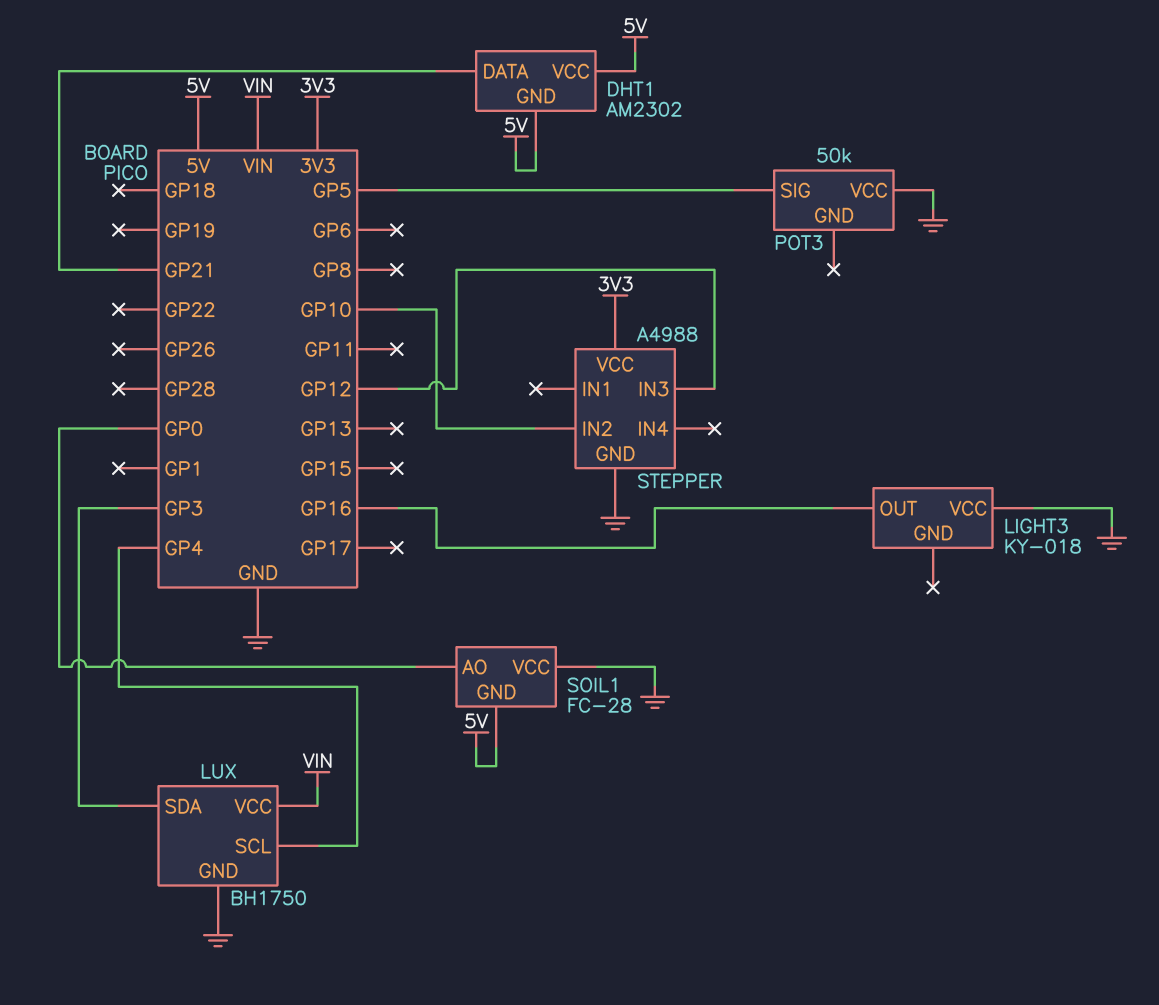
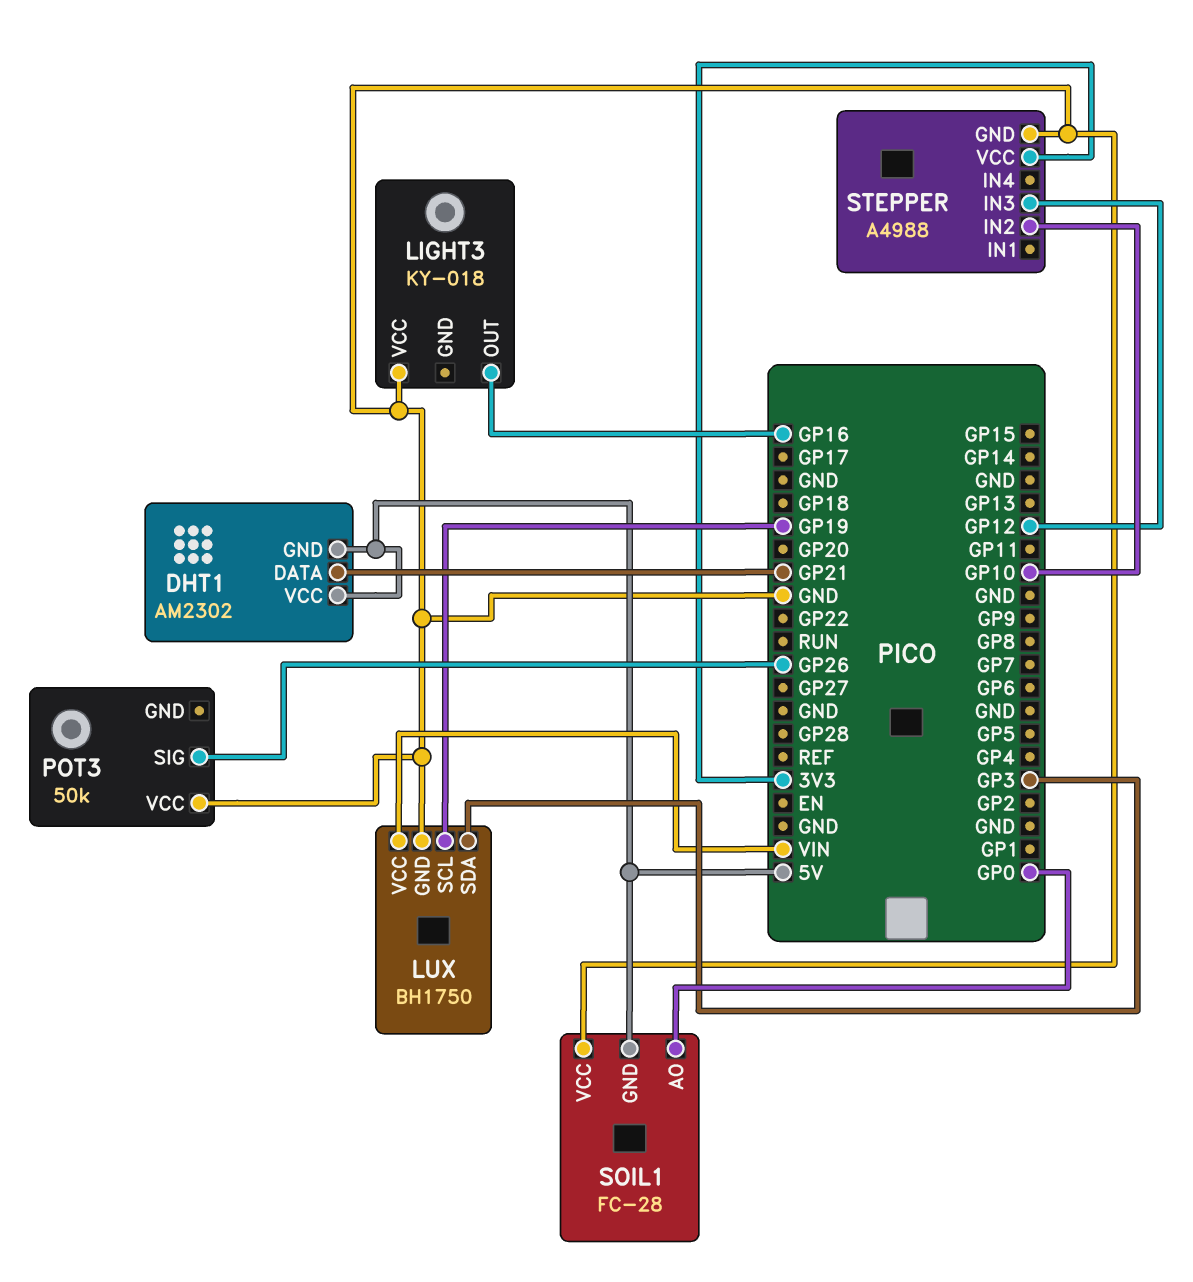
LUX pin SCL: GP4 -> GP19
POT3 pin SIG: GP5 -> GP26

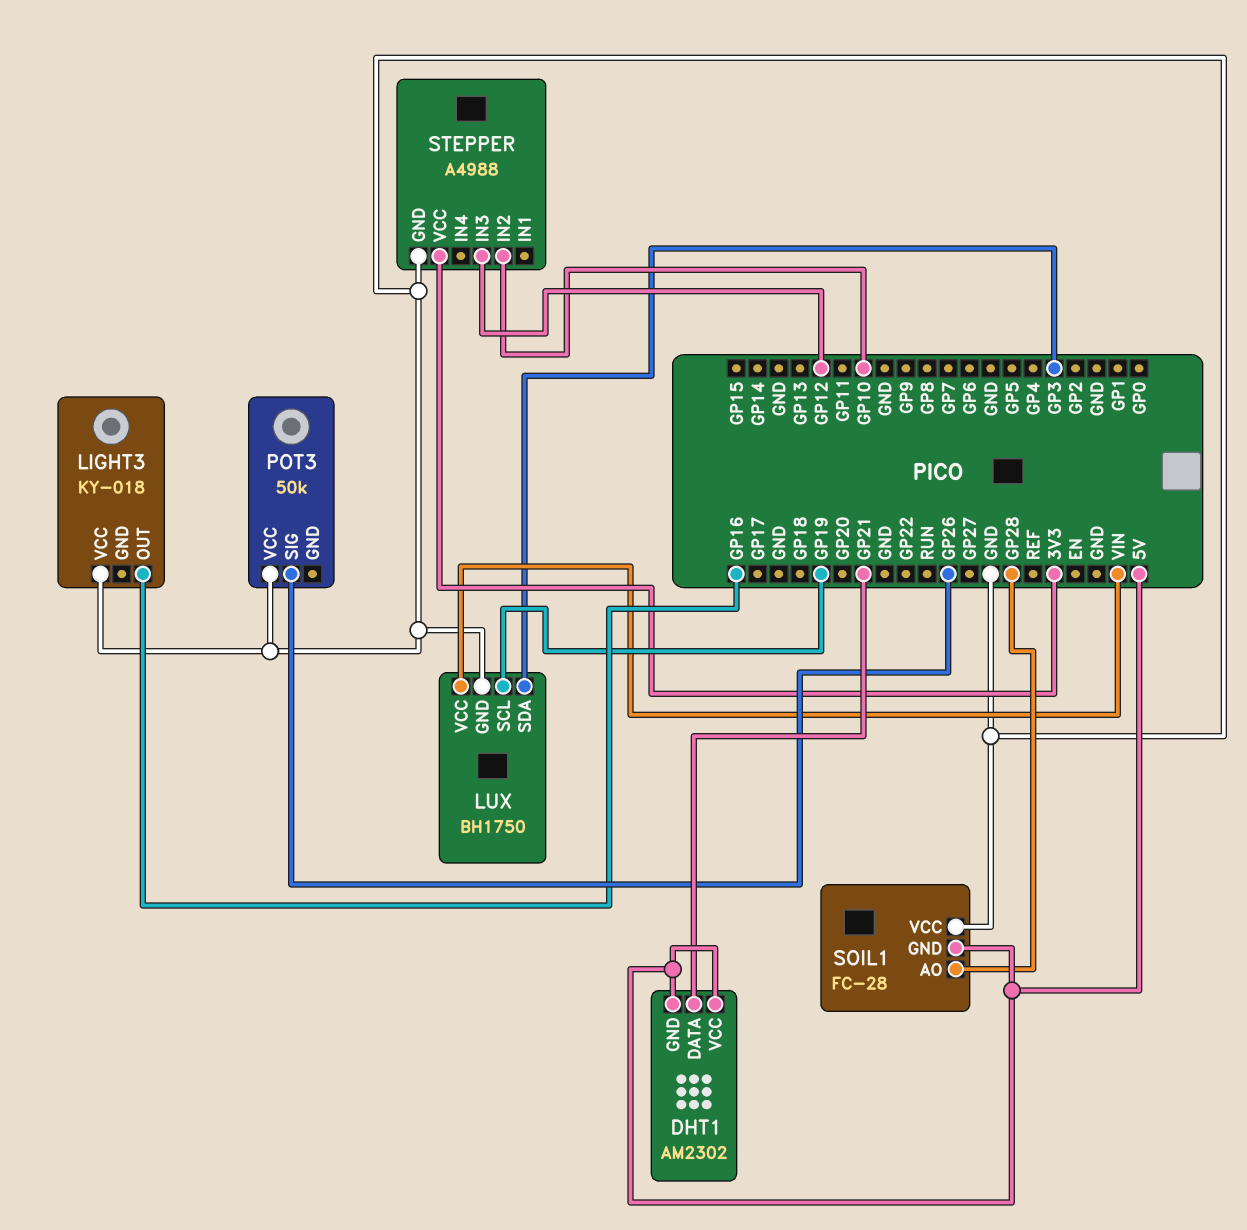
SOIL1 pin AO: GP0 -> GP28

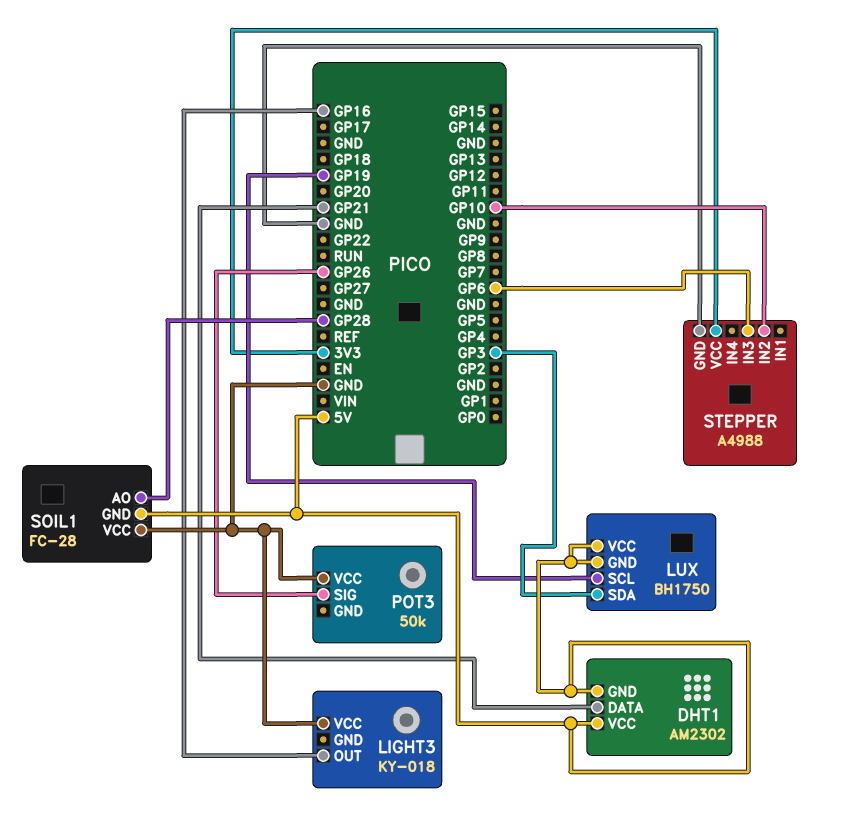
LUX pin GND: GND -> 5V
LUX pin VCC: VIN -> 5V
STEPPER pin IN3: GP12 -> GP6

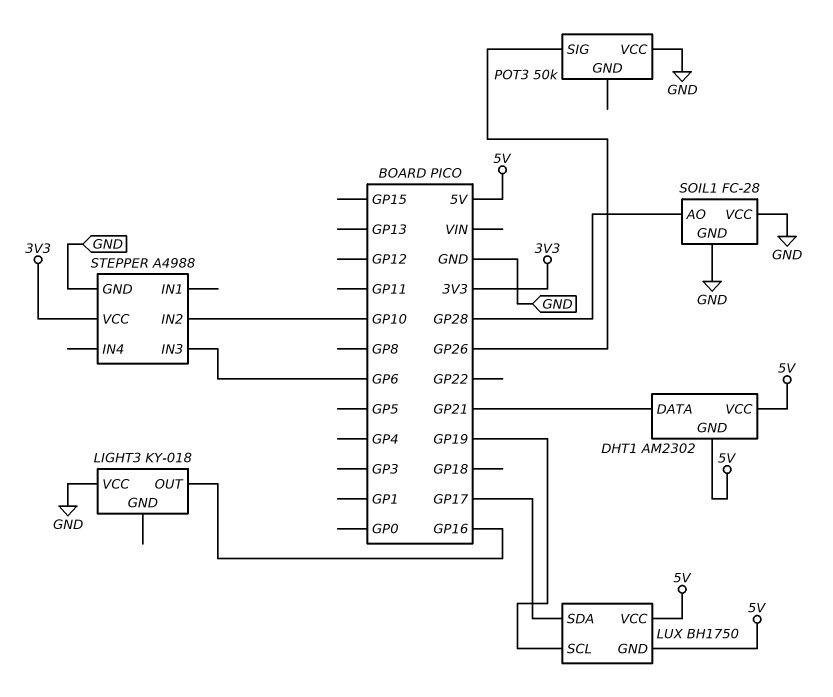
LUX pin SDA: GP3 -> GP17
SOIL1 pin GND: 5V -> GND

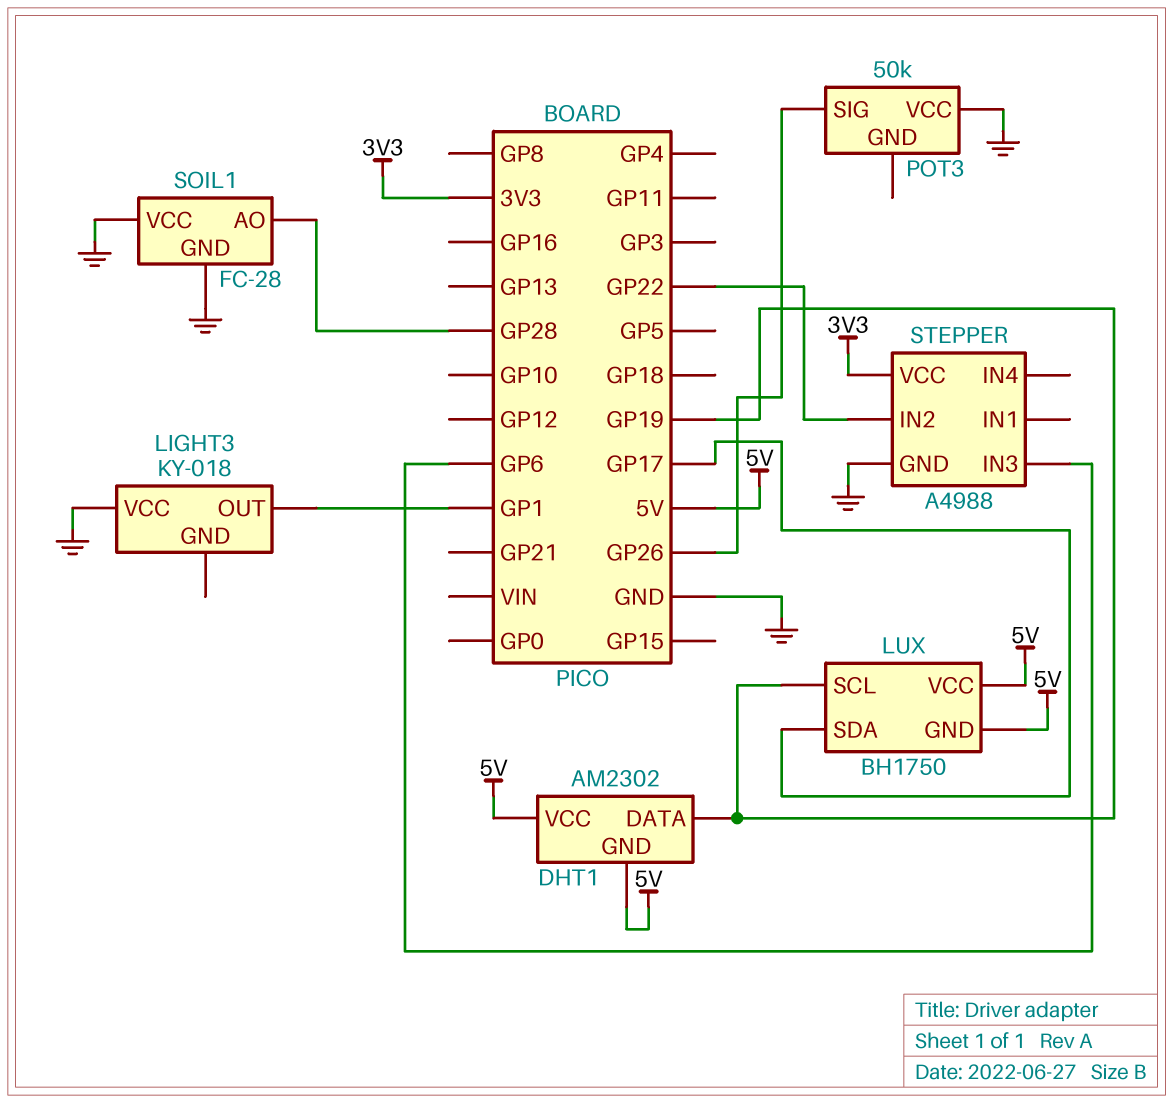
DHT1 pin DATA: GP21 -> GP19
LIGHT3 pin OUT: GP16 -> GP1
STEPPER pin IN2: GP10 -> GP22

